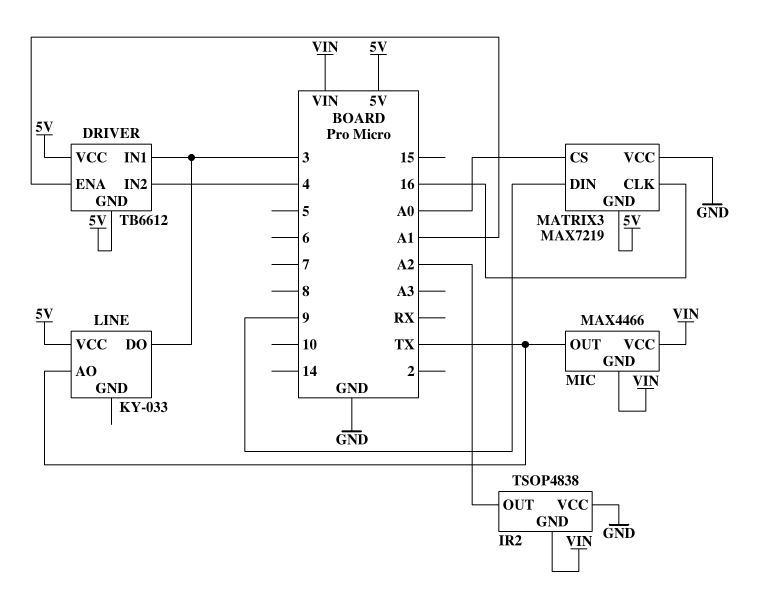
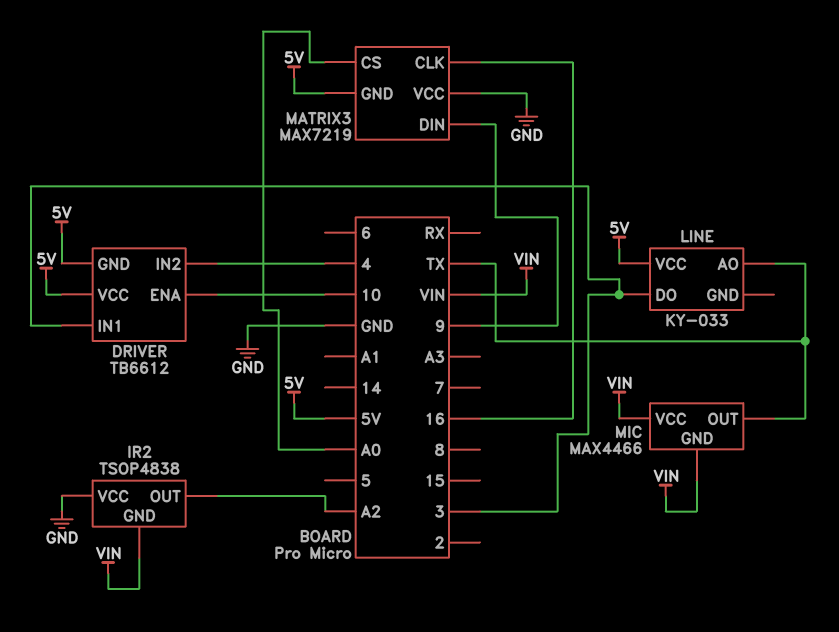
DRIVER pin ENA: A1 -> 10

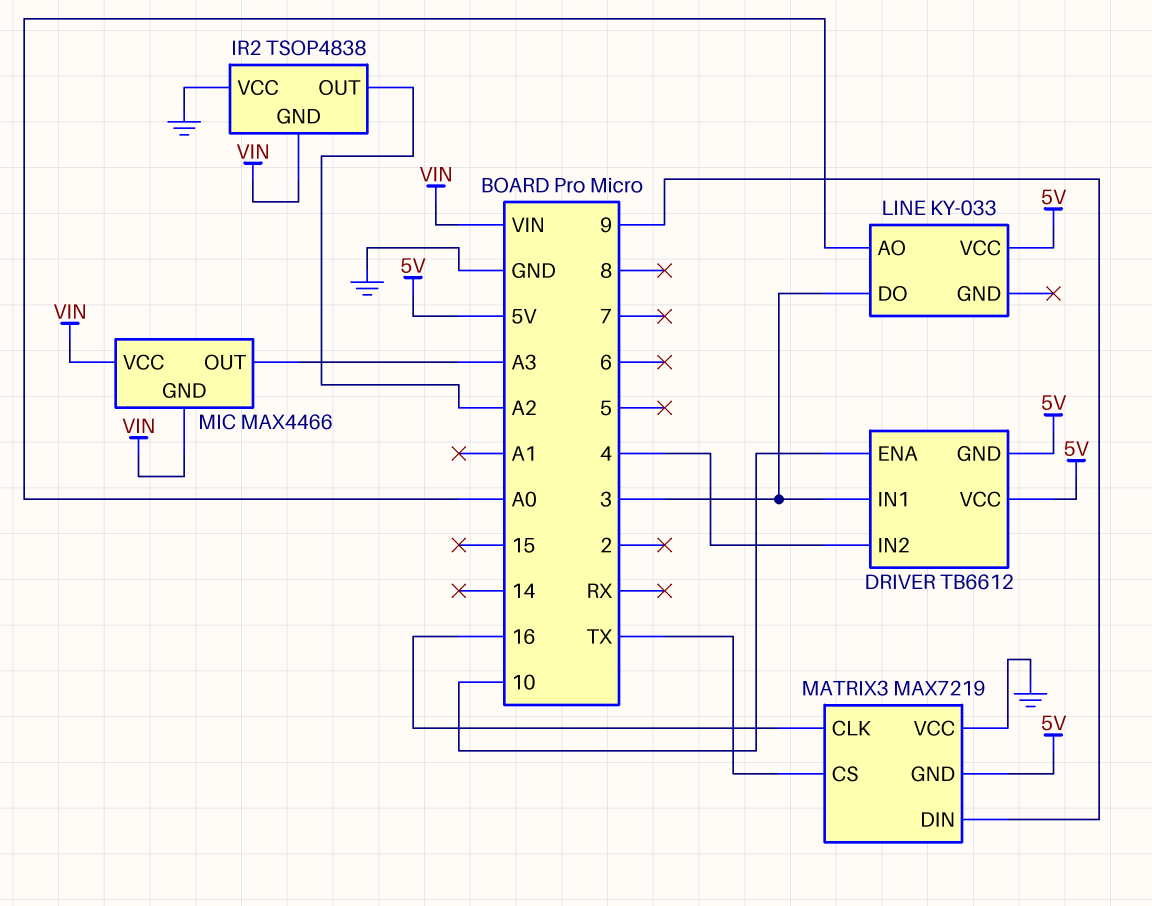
LINE pin AO: TX -> A0
MATRIX3 pin CS: A0 -> TX
MIC pin OUT: TX -> A3

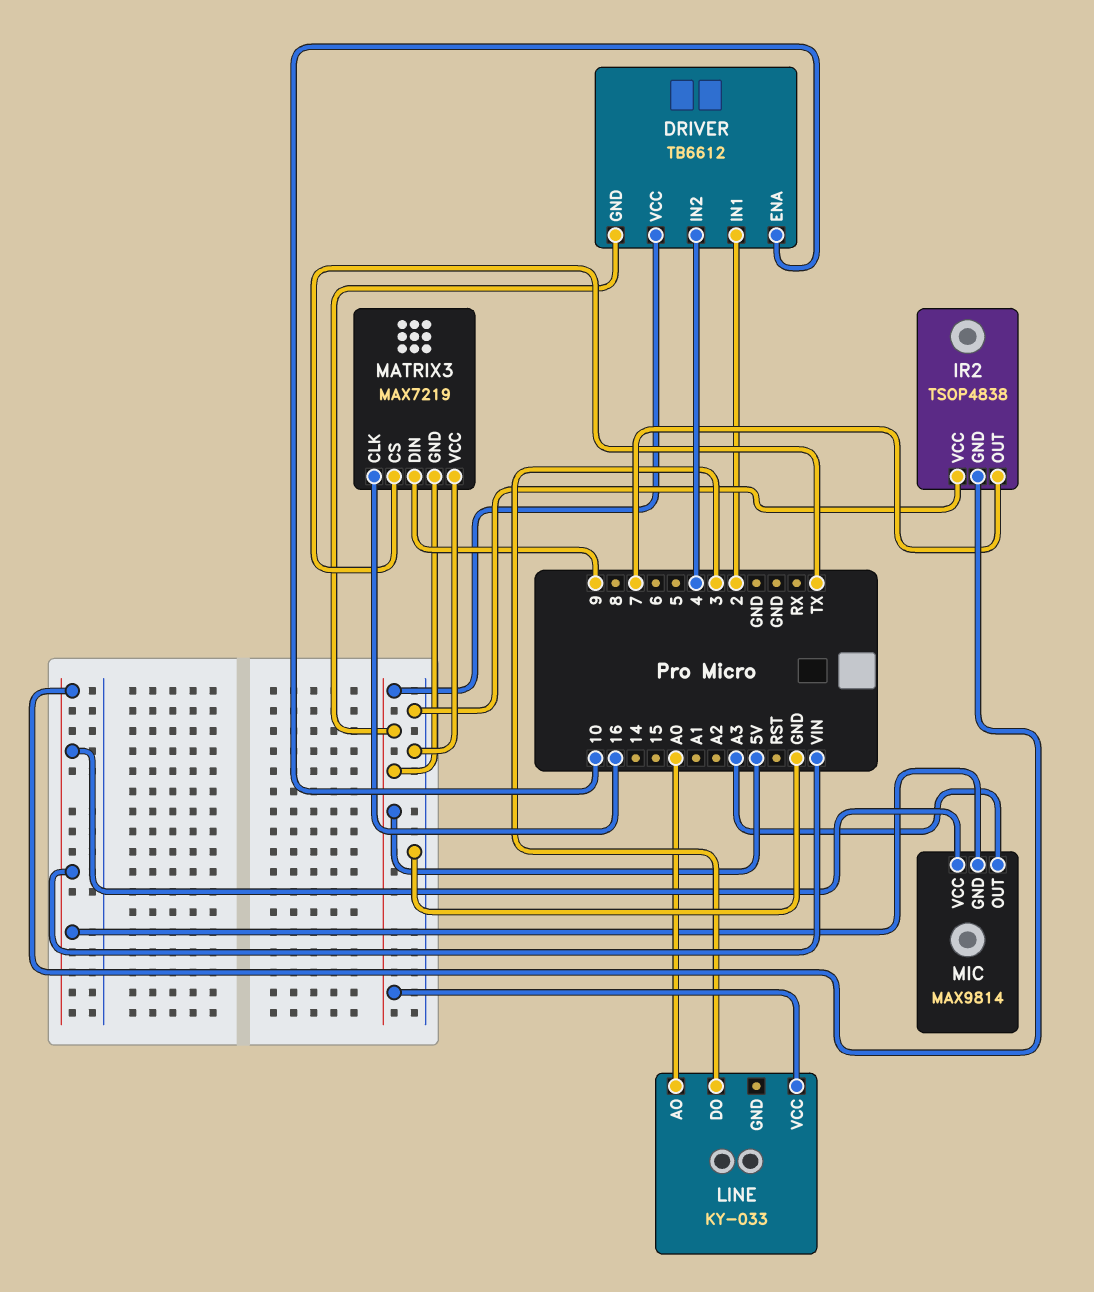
DRIVER pin IN1: 3 -> 2
IR2 pin OUT: A2 -> 7
MIC: MAX4466 -> MAX9814

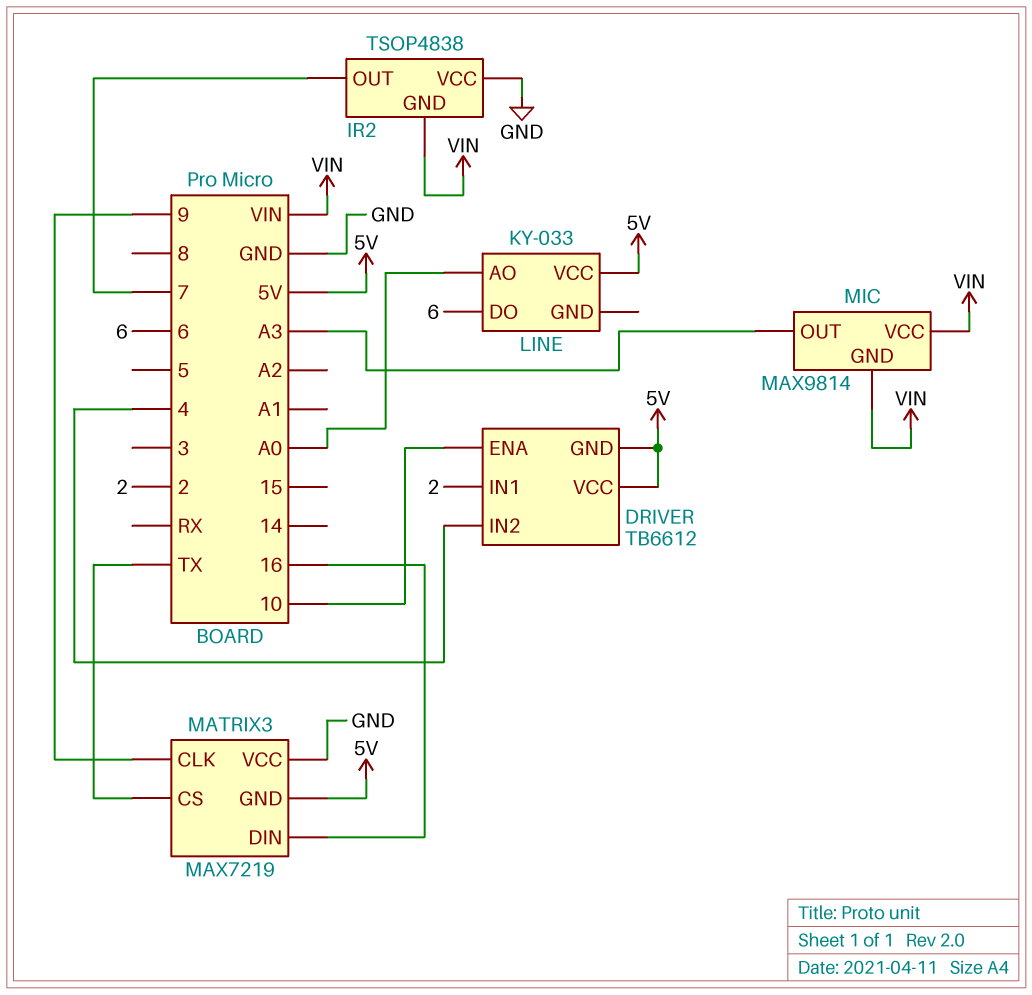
LINE pin DO: 3 -> 6
MATRIX3 pin CLK: 16 -> 9
MATRIX3 pin DIN: 9 -> 16

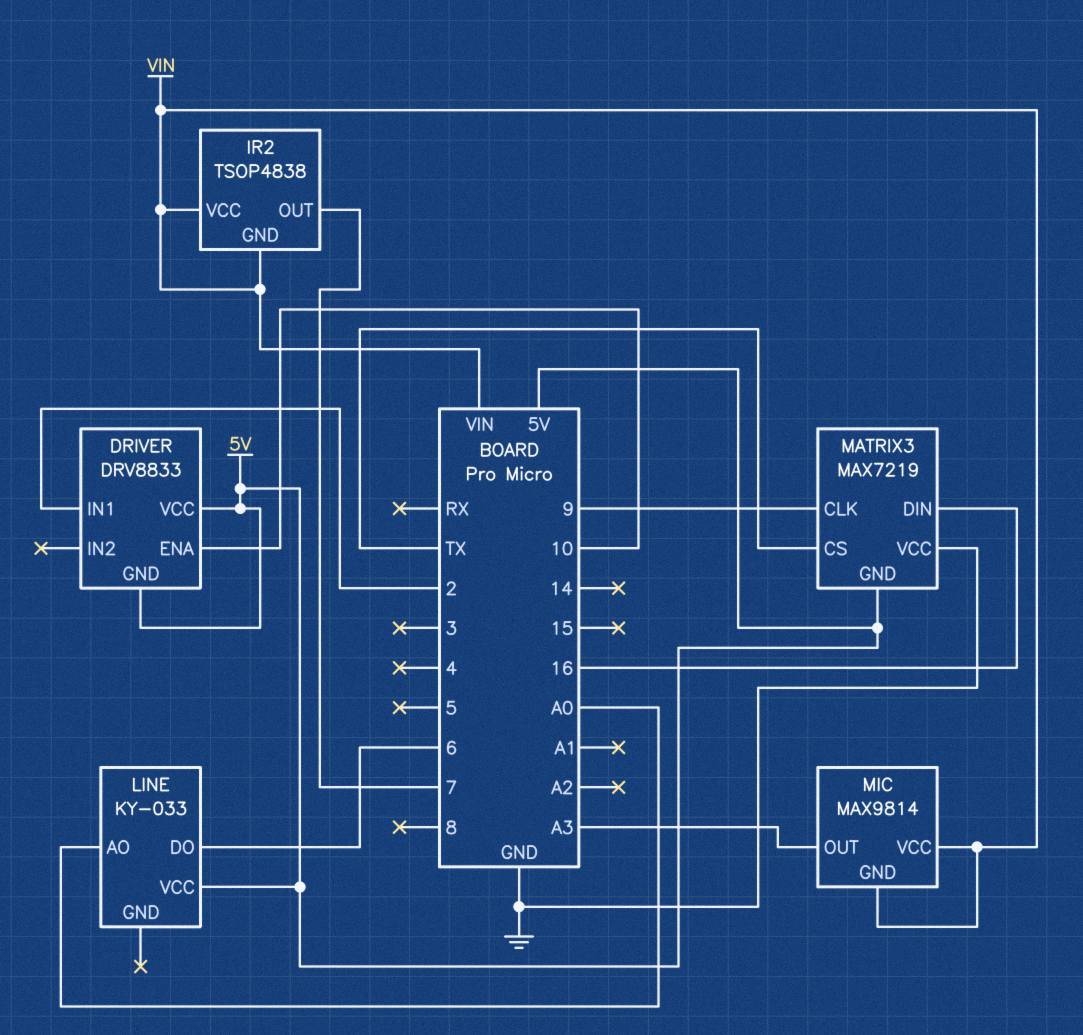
DRIVER: TB6612 -> DRV8833
DRIVER pin IN2: 4 -> none
IR2 pin VCC: GND -> VIN

